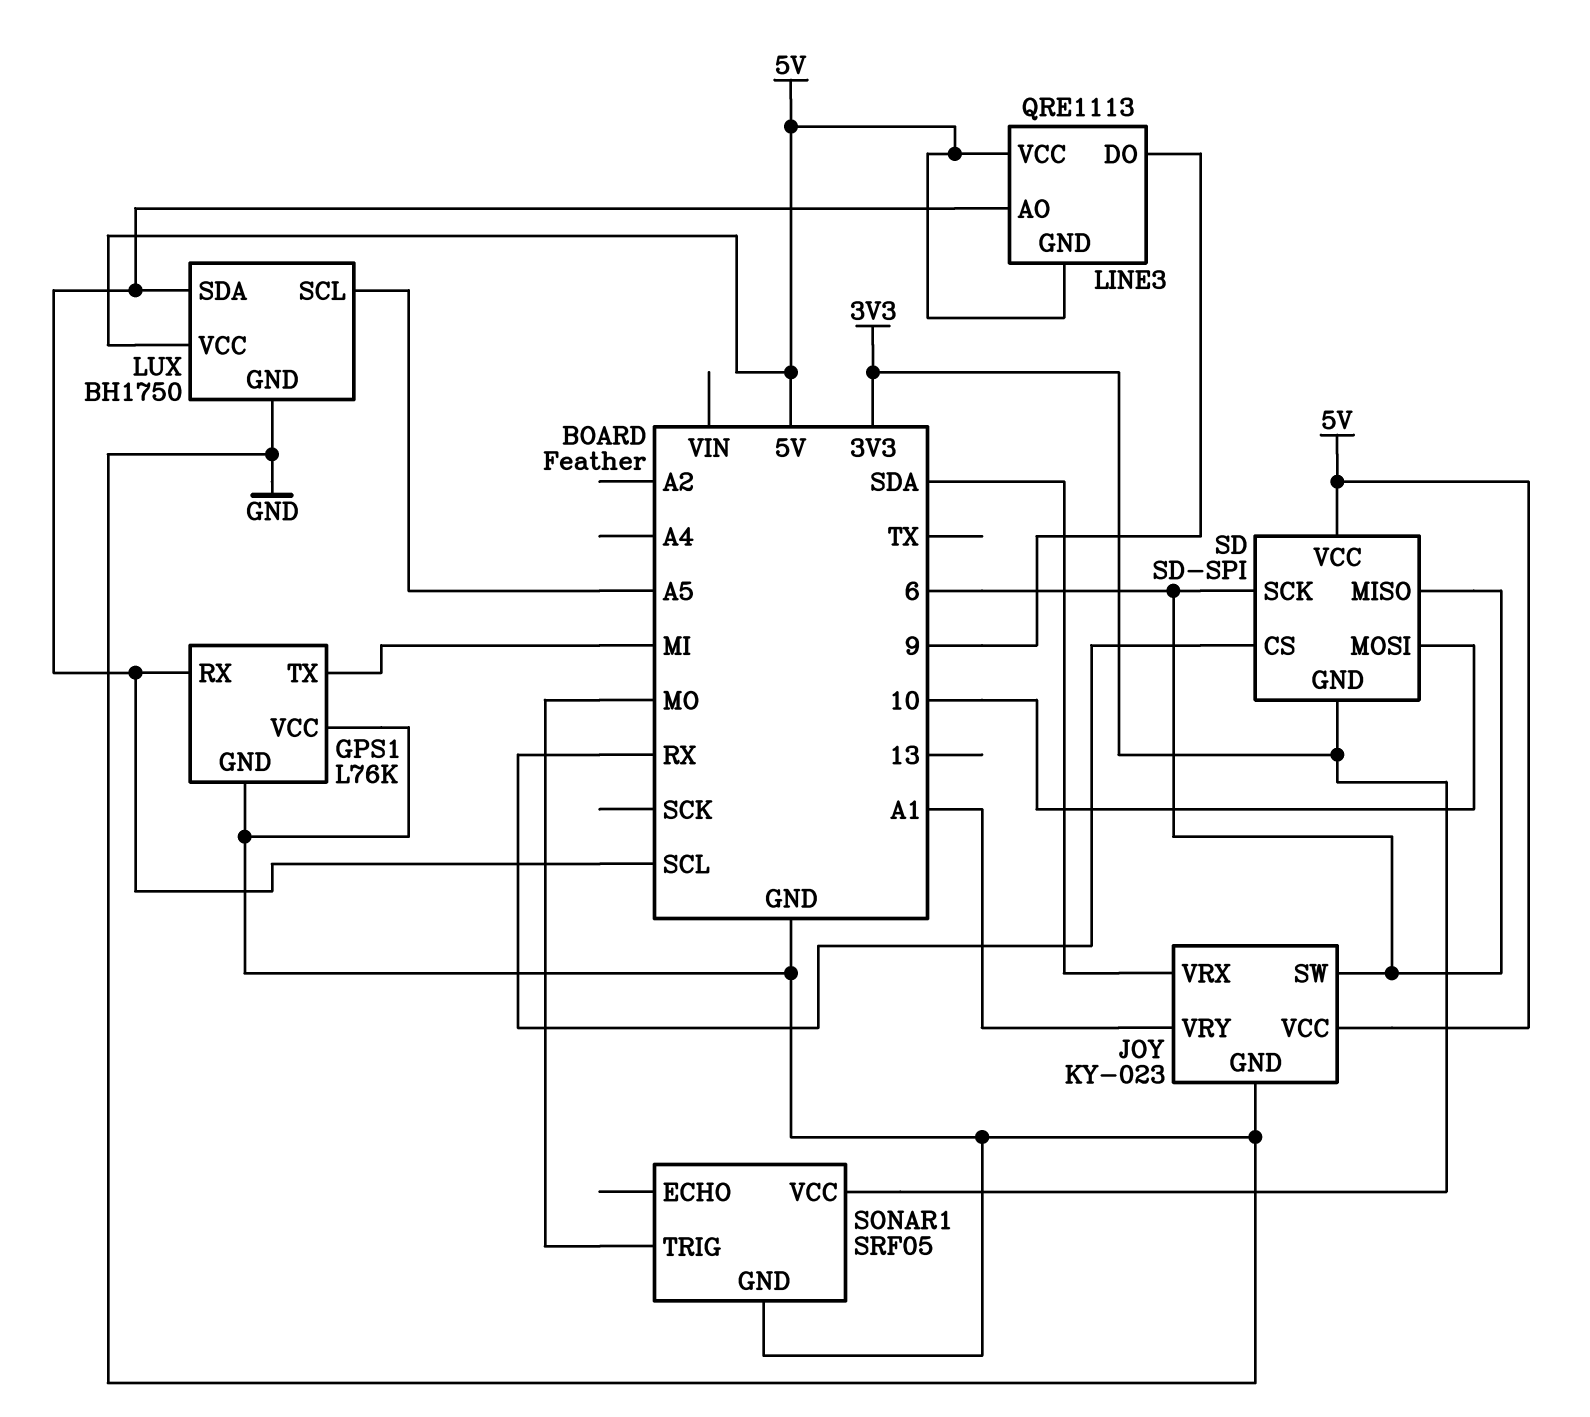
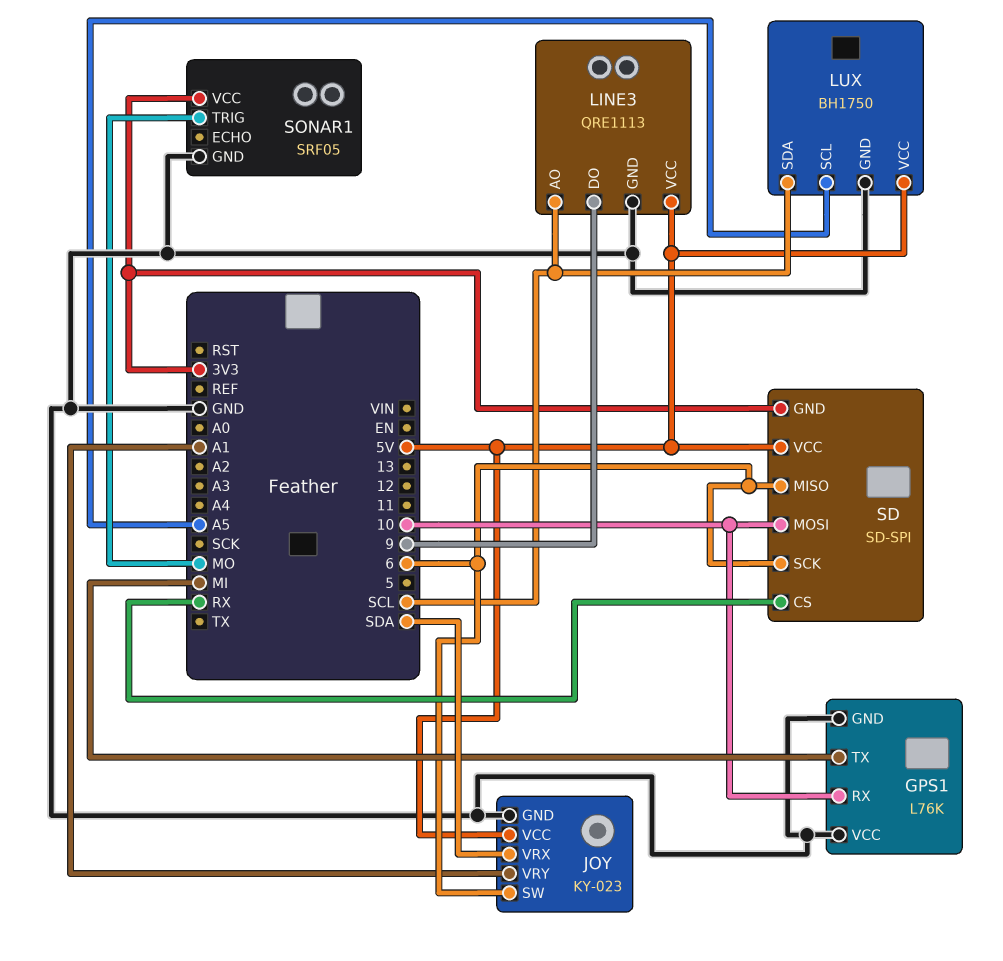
GPS1 pin RX: SCL -> 10
LINE3 pin GND: 5V -> GND

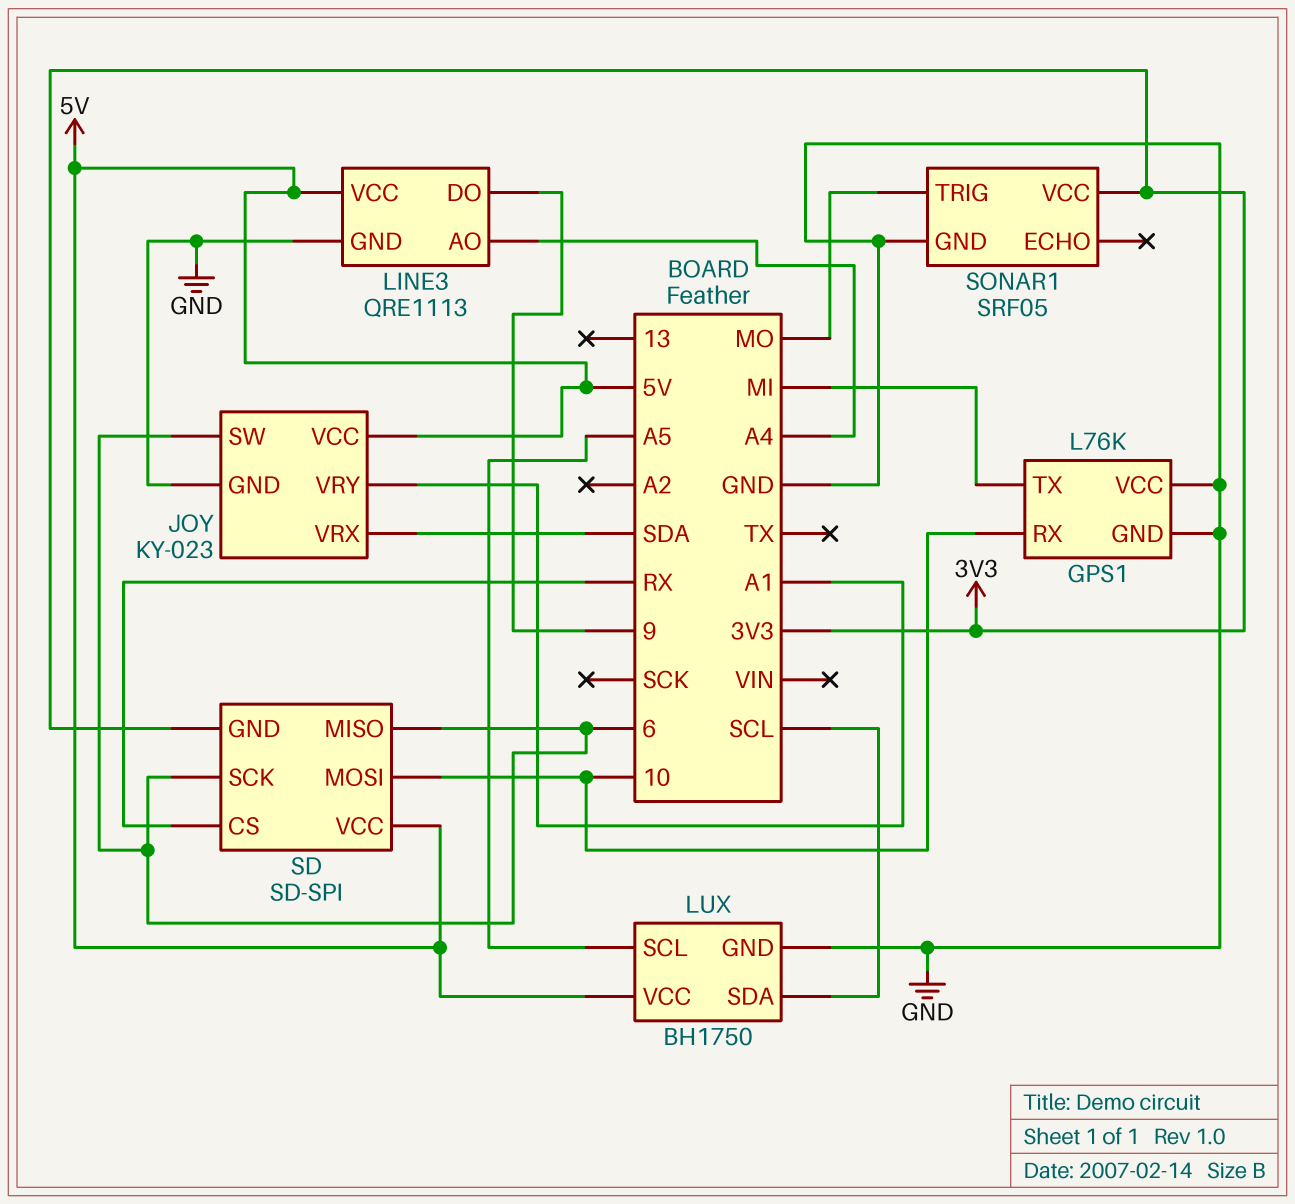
LINE3 pin AO: SCL -> A4

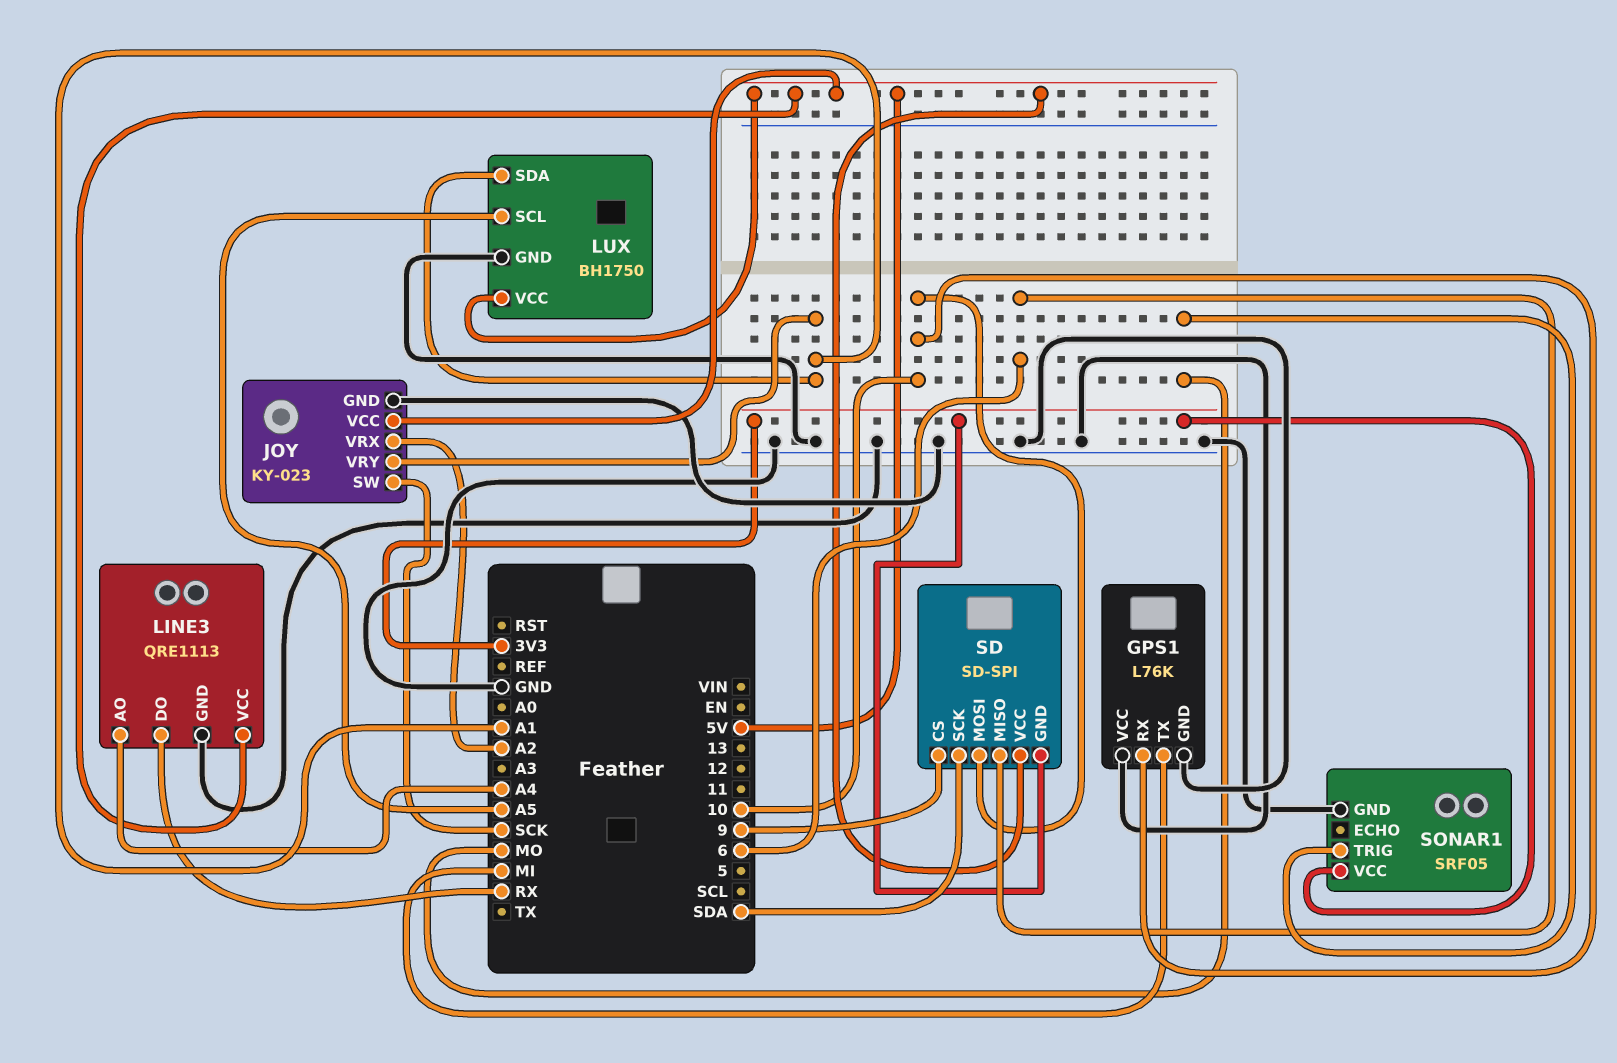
JOY pin SW: 6 -> SCK
JOY pin VRX: SDA -> A2
LINE3 pin DO: 9 -> RX
LUX pin SDA: SCL -> A1
SD pin CS: RX -> 9
SD pin SCK: 6 -> SDA

